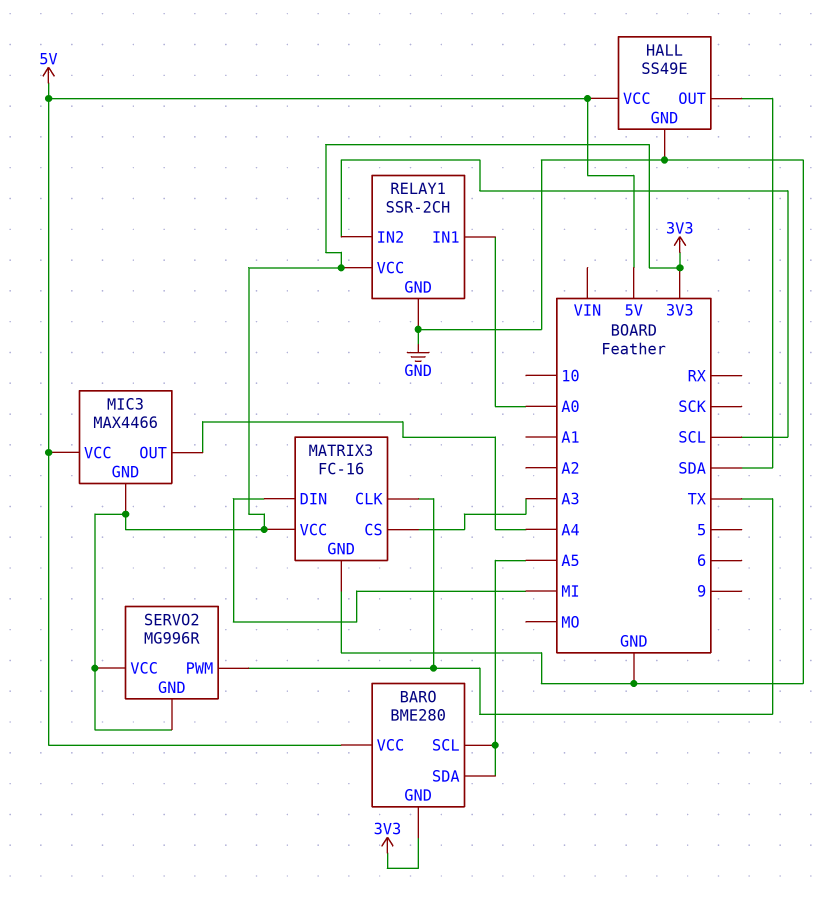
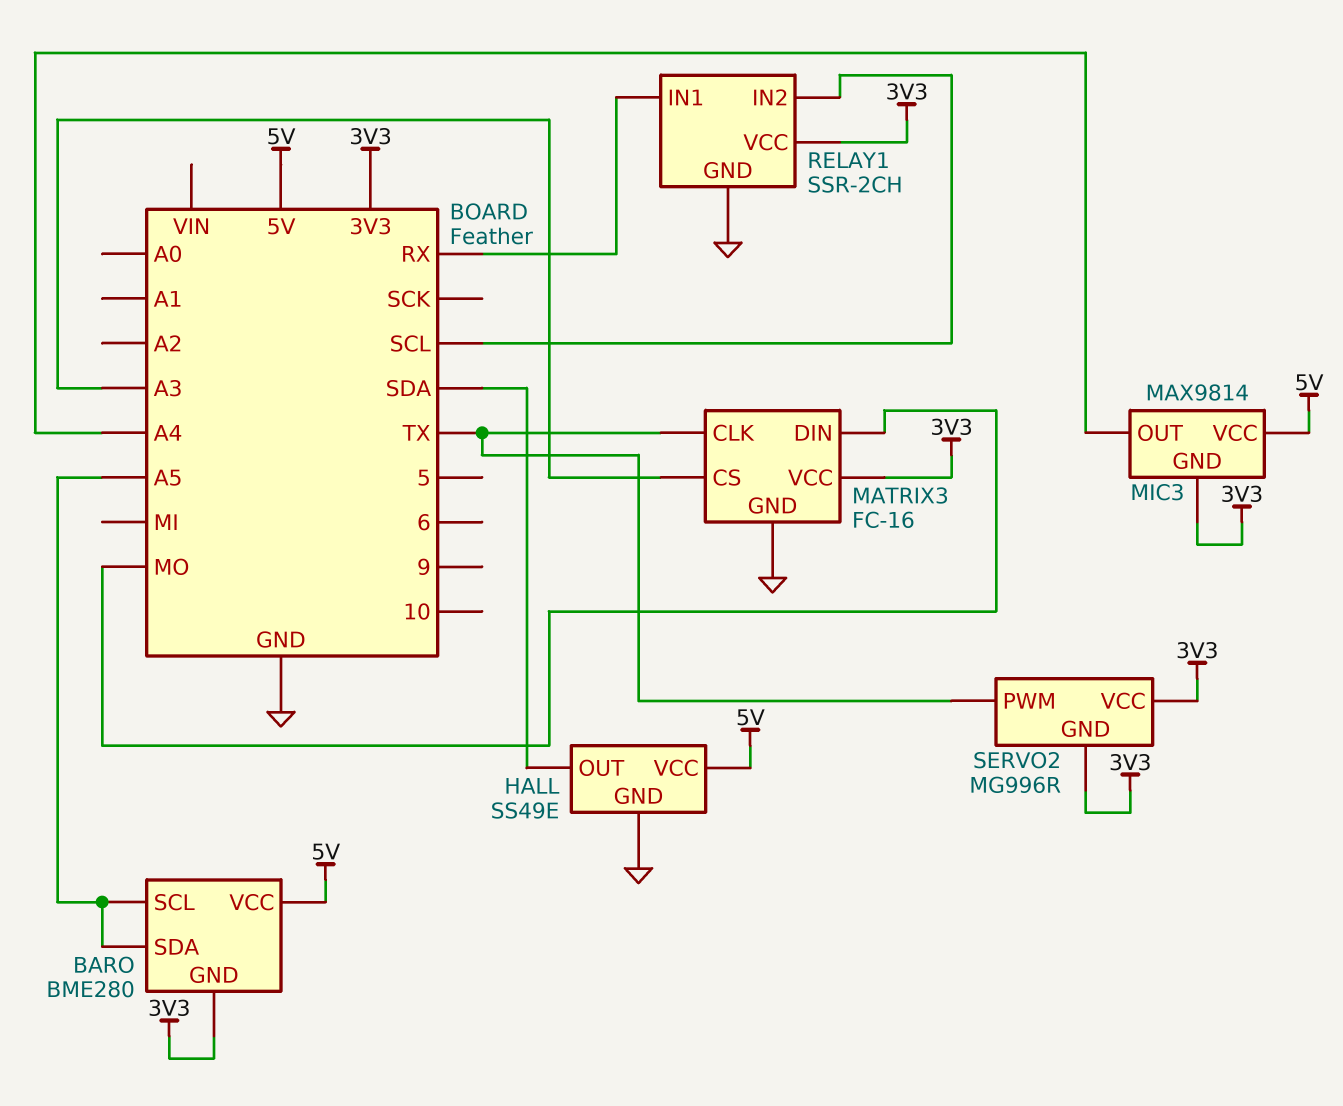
MATRIX3 pin DIN: MI -> MO
MIC3: MAX4466 -> MAX9814
RELAY1 pin IN1: A0 -> RX

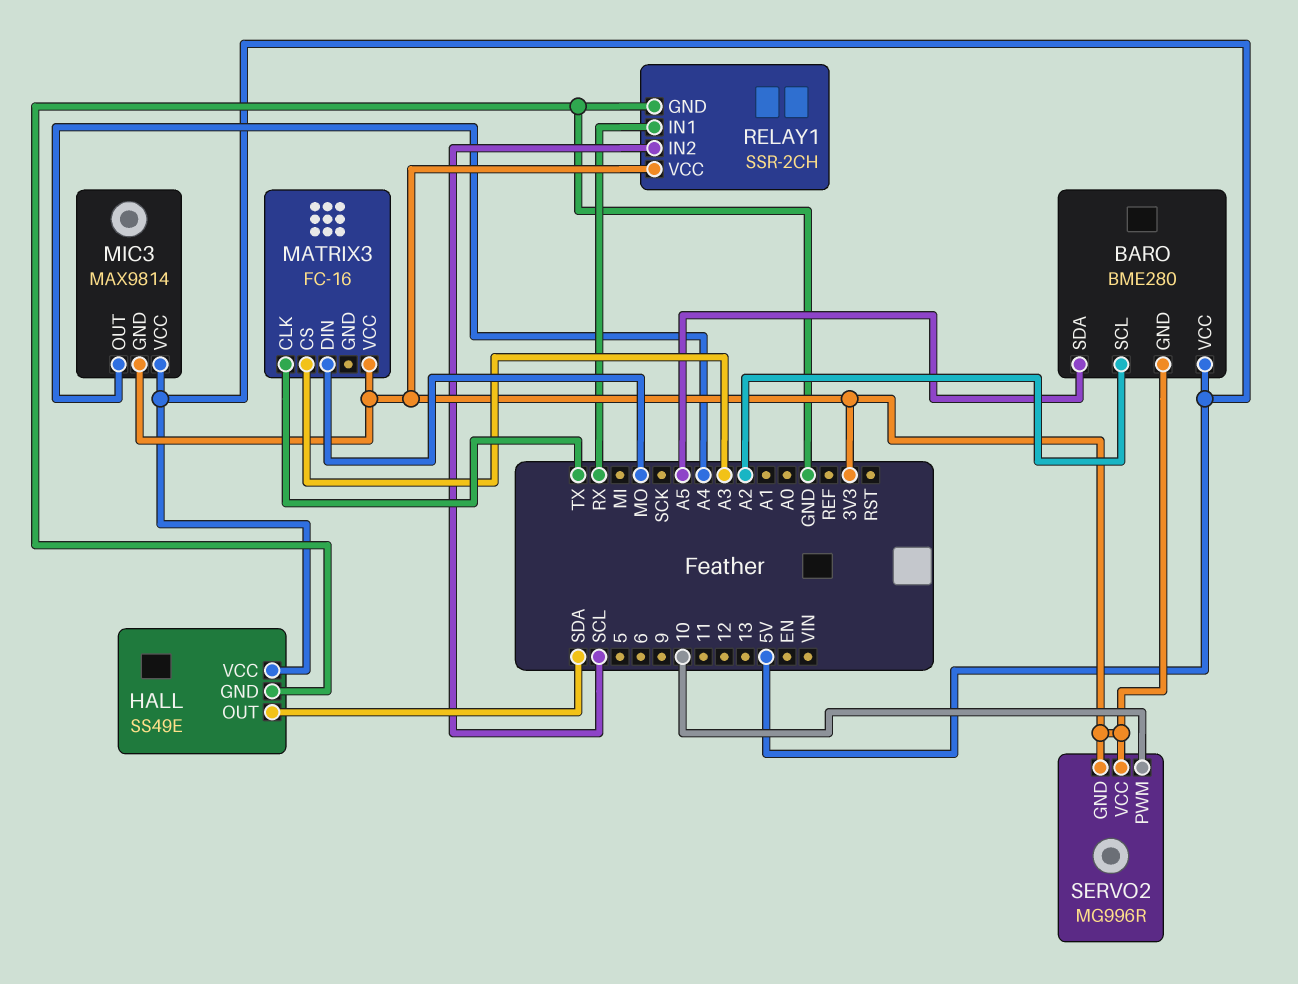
BARO pin SCL: A5 -> A2
MATRIX3 pin GND: GND -> none
SERVO2 pin PWM: TX -> 10

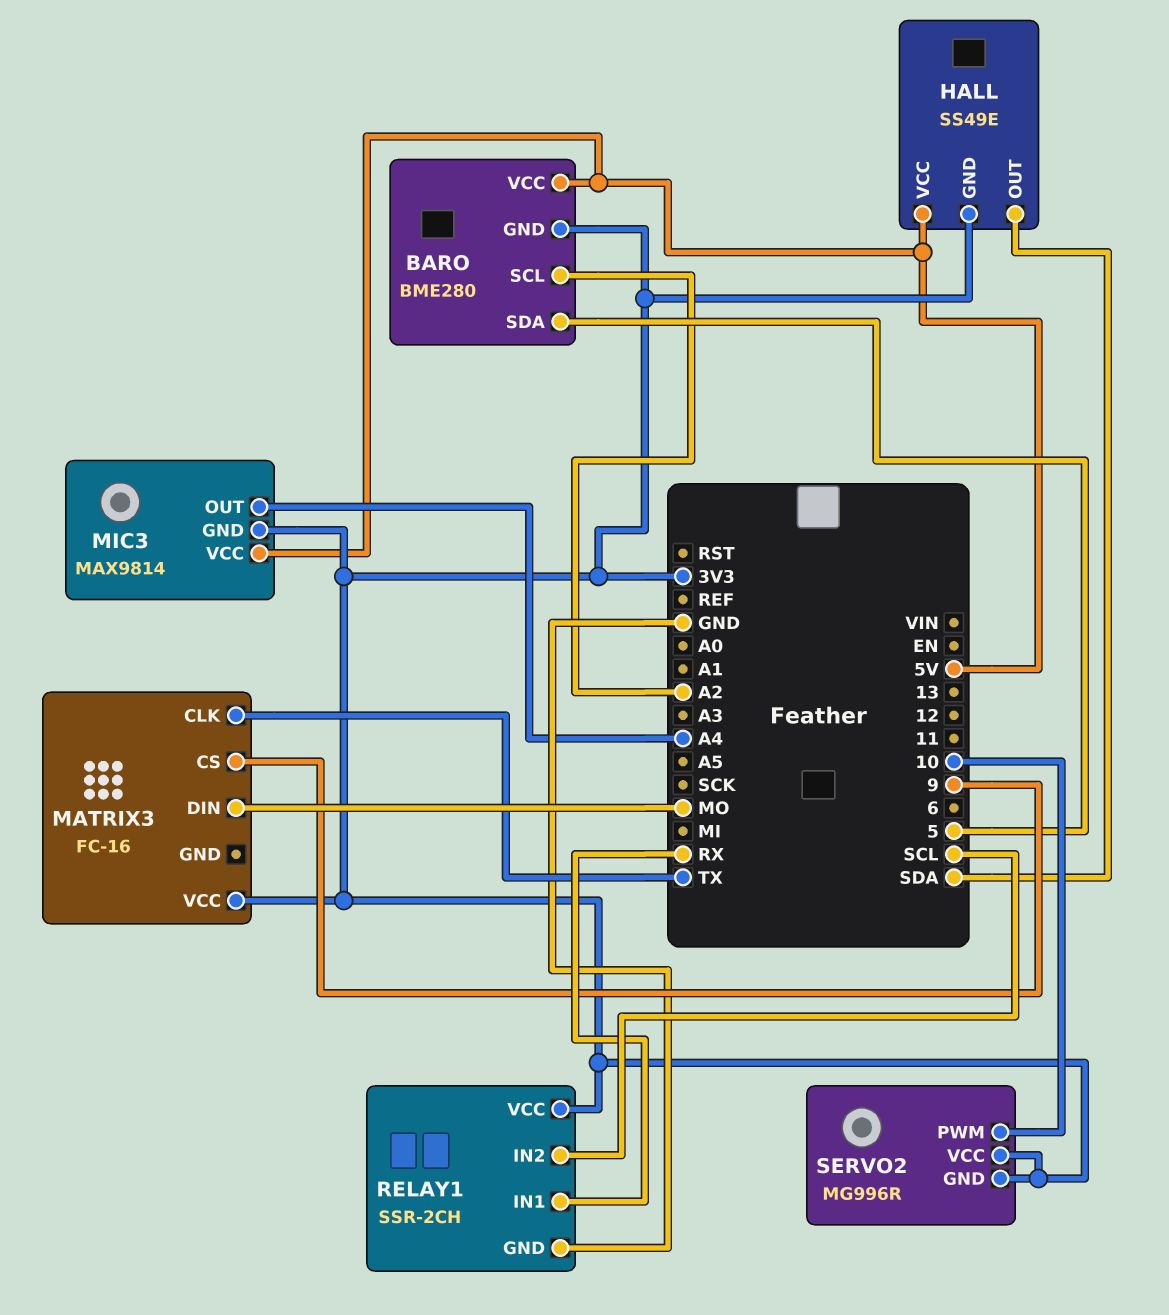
BARO pin SDA: A5 -> 5
HALL pin GND: GND -> 3V3
MATRIX3 pin CS: A3 -> 9

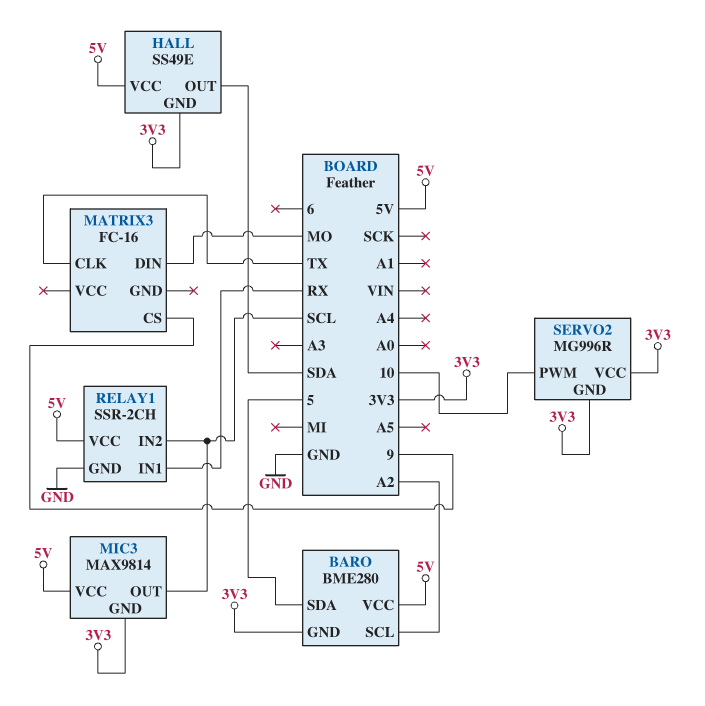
MATRIX3 pin VCC: 3V3 -> none
MIC3 pin OUT: A4 -> SCL
RELAY1 pin VCC: 3V3 -> 5V

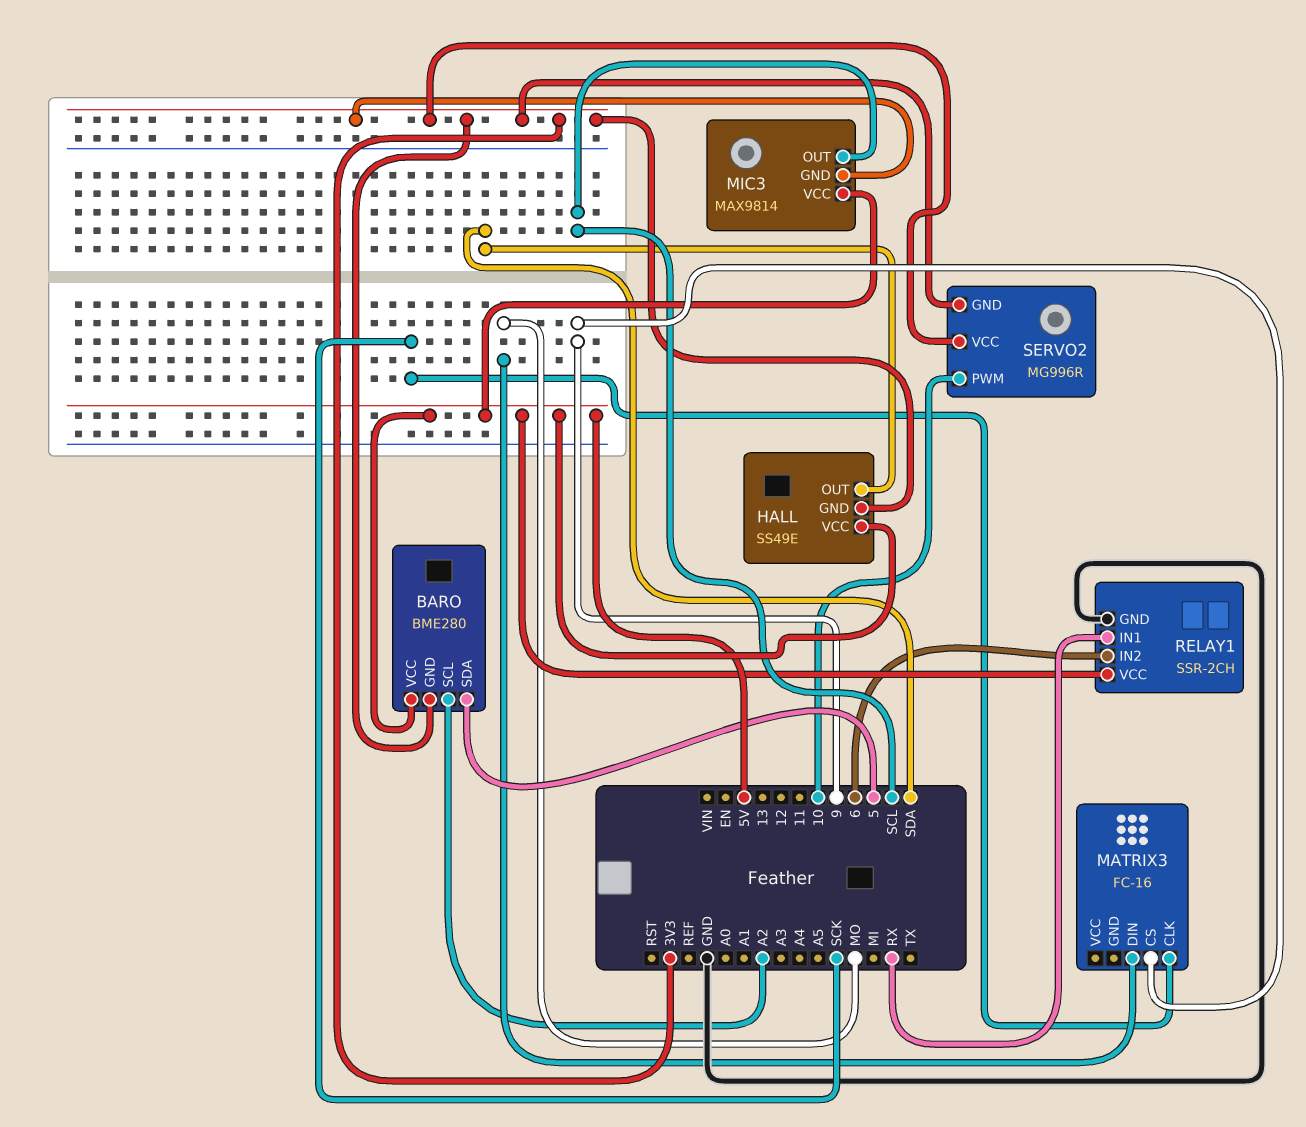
MATRIX3 pin CLK: TX -> SCK
RELAY1 pin IN2: SCL -> 6

